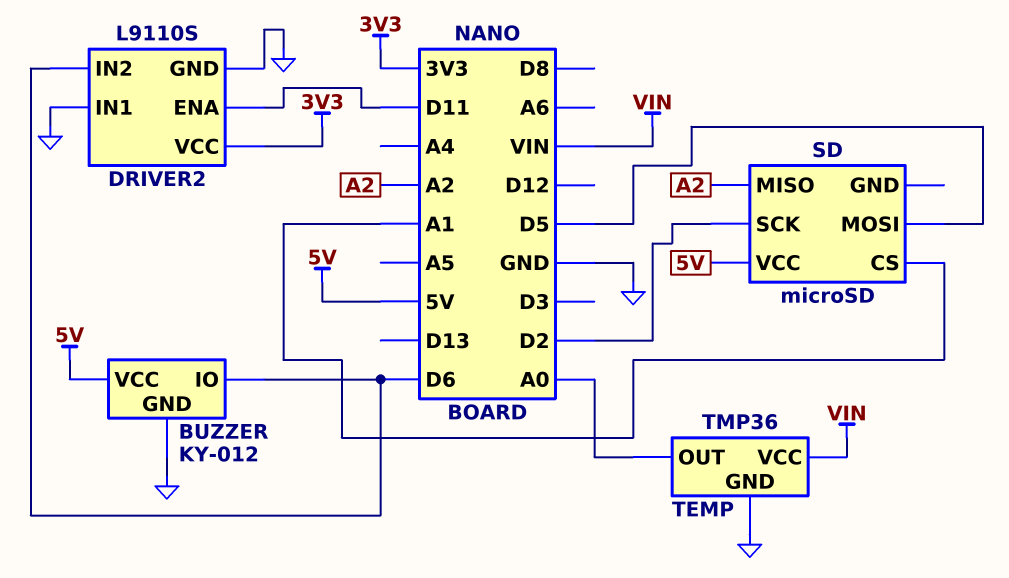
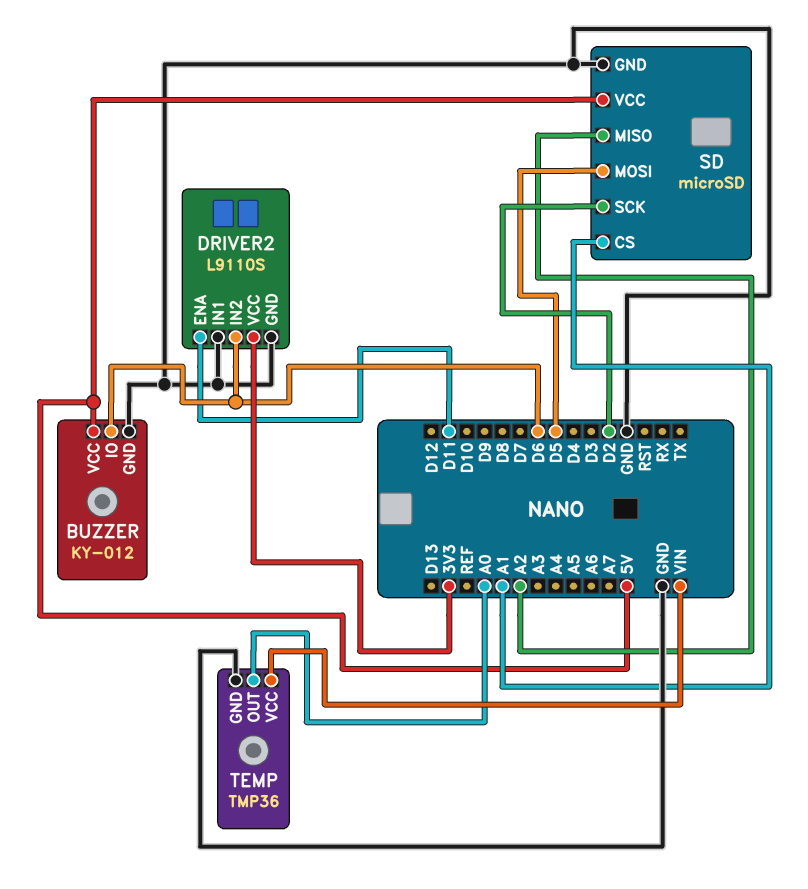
SD pin GND: none -> GND

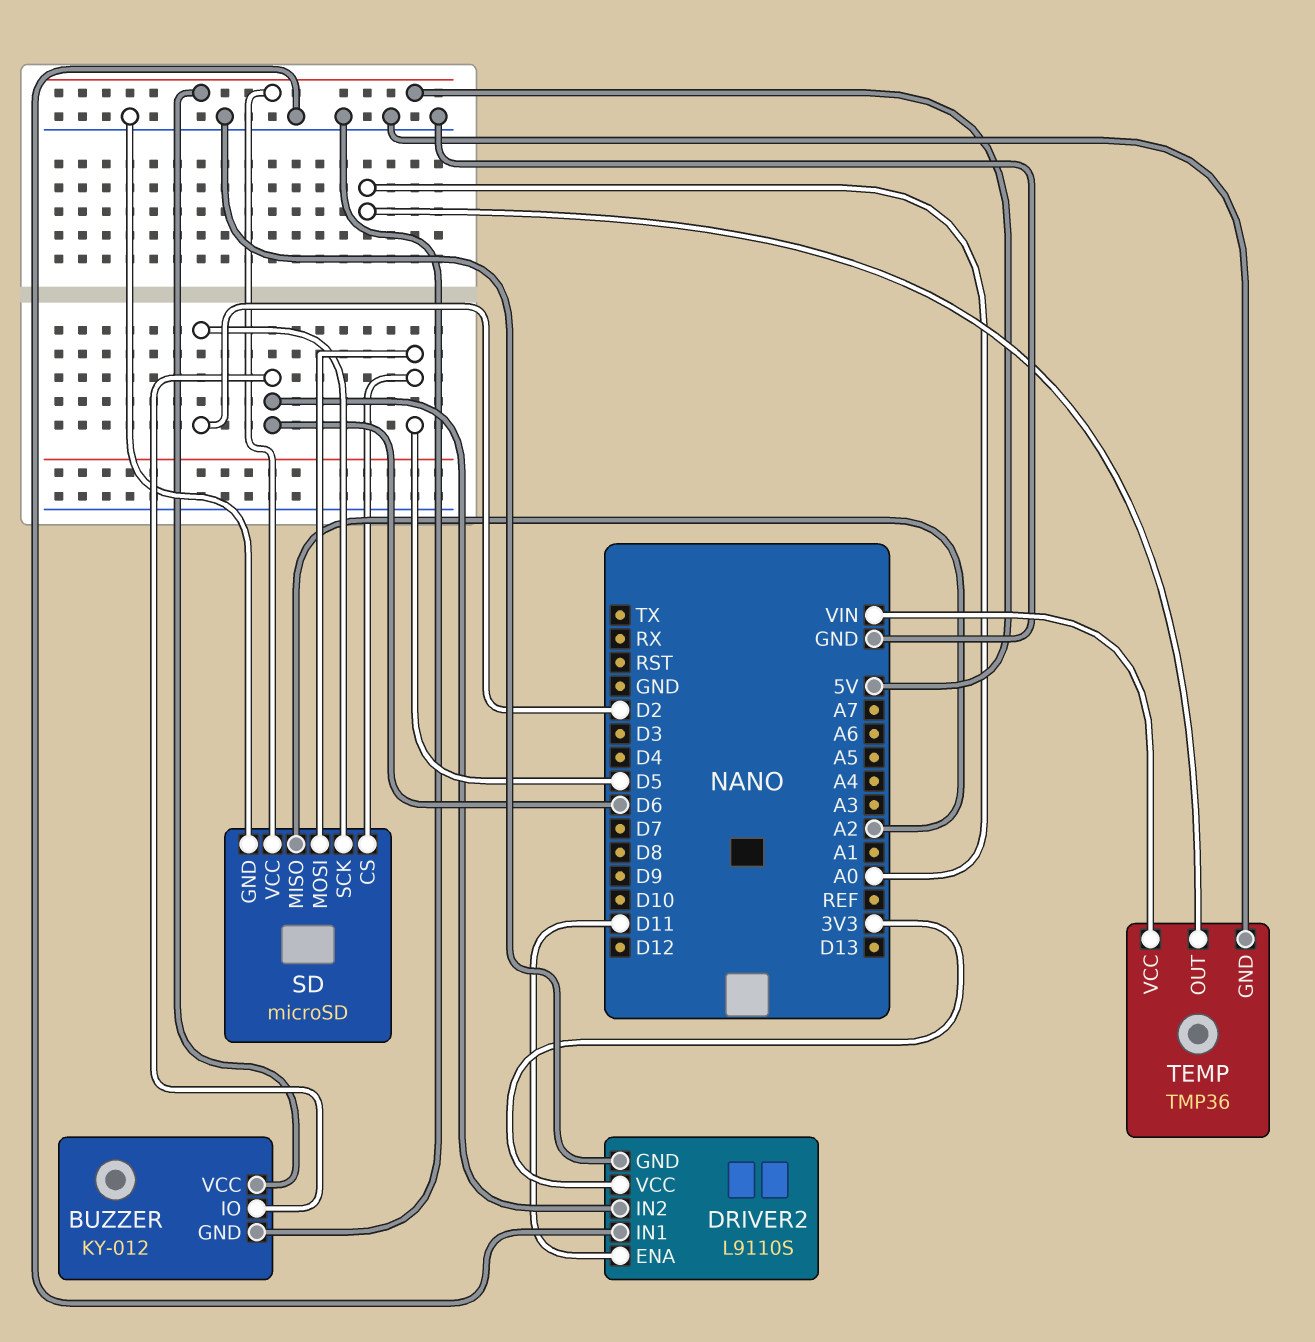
SD pin CS: A1 -> D5

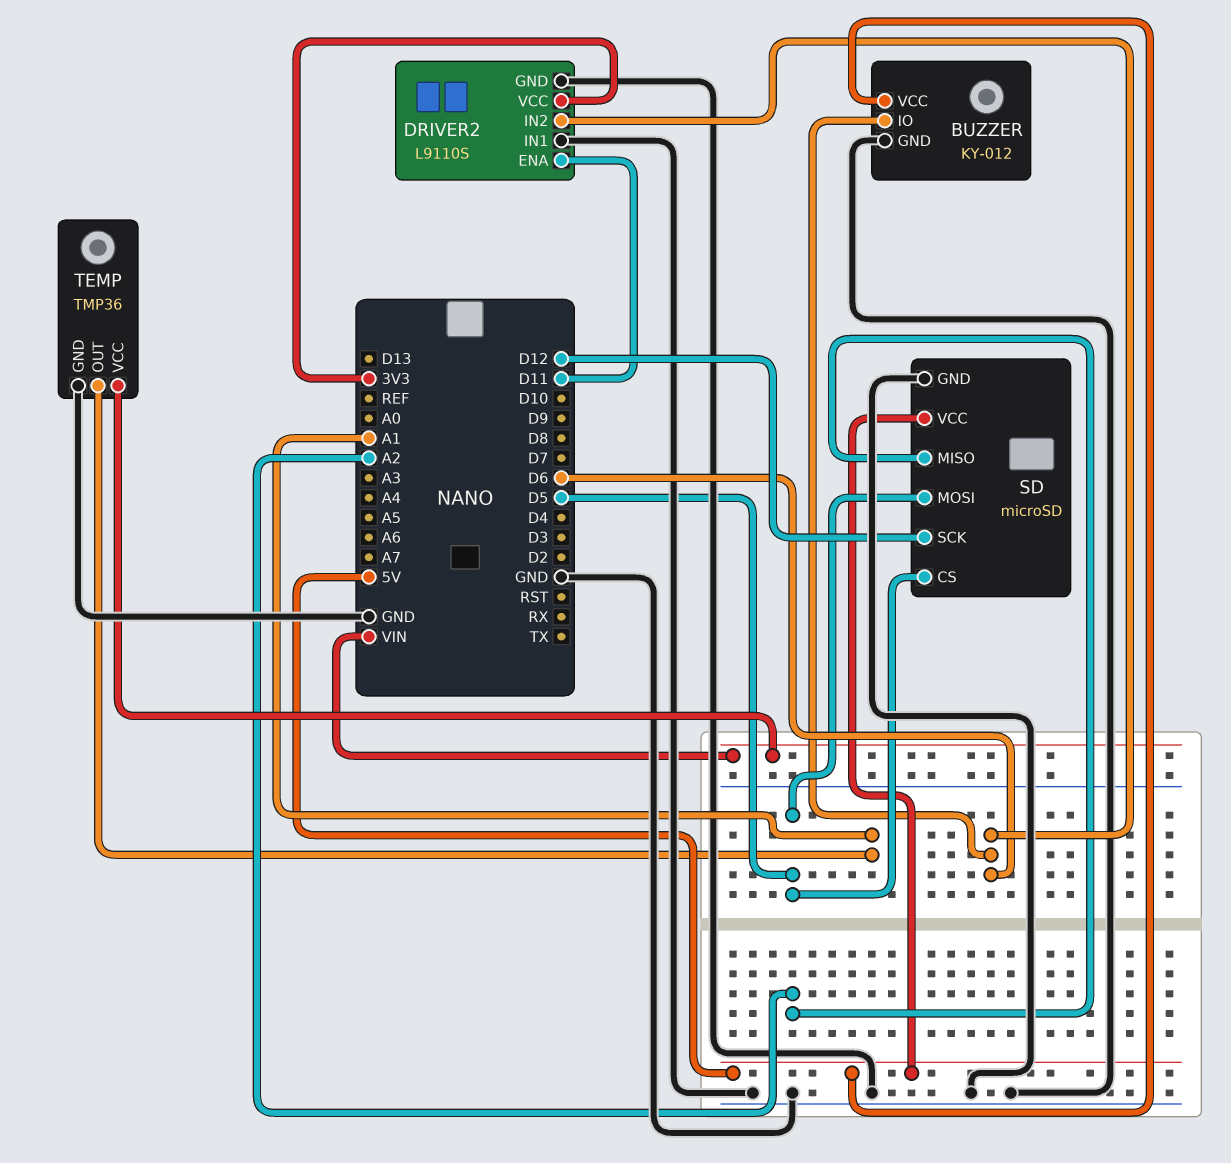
SD pin SCK: D2 -> D12
TEMP pin OUT: A0 -> A1

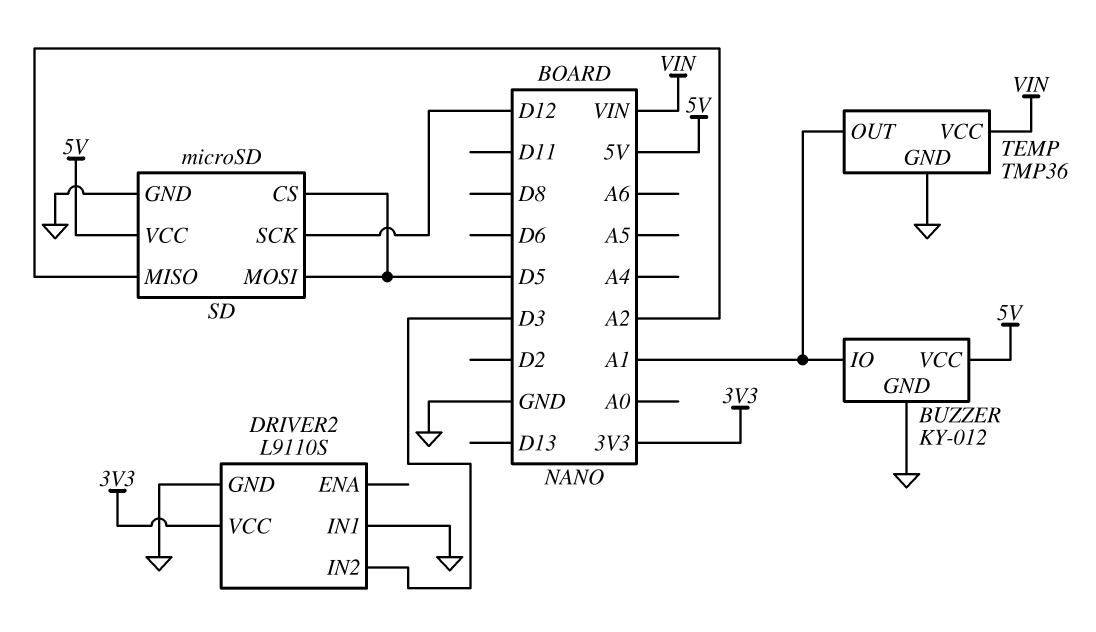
BUZZER pin IO: D6 -> A1
DRIVER2 pin ENA: D11 -> none
DRIVER2 pin IN2: D6 -> D3

